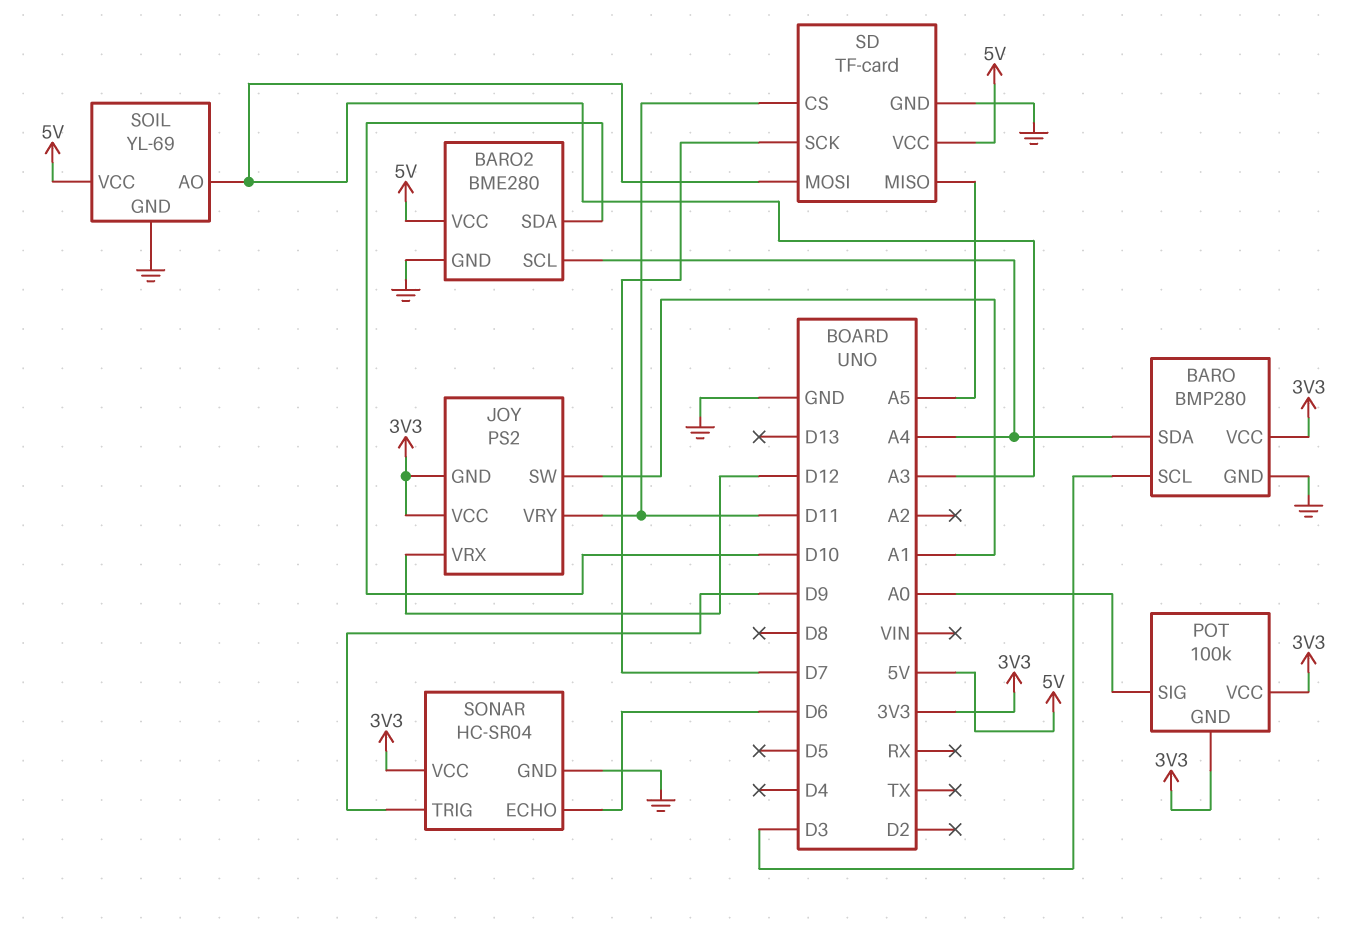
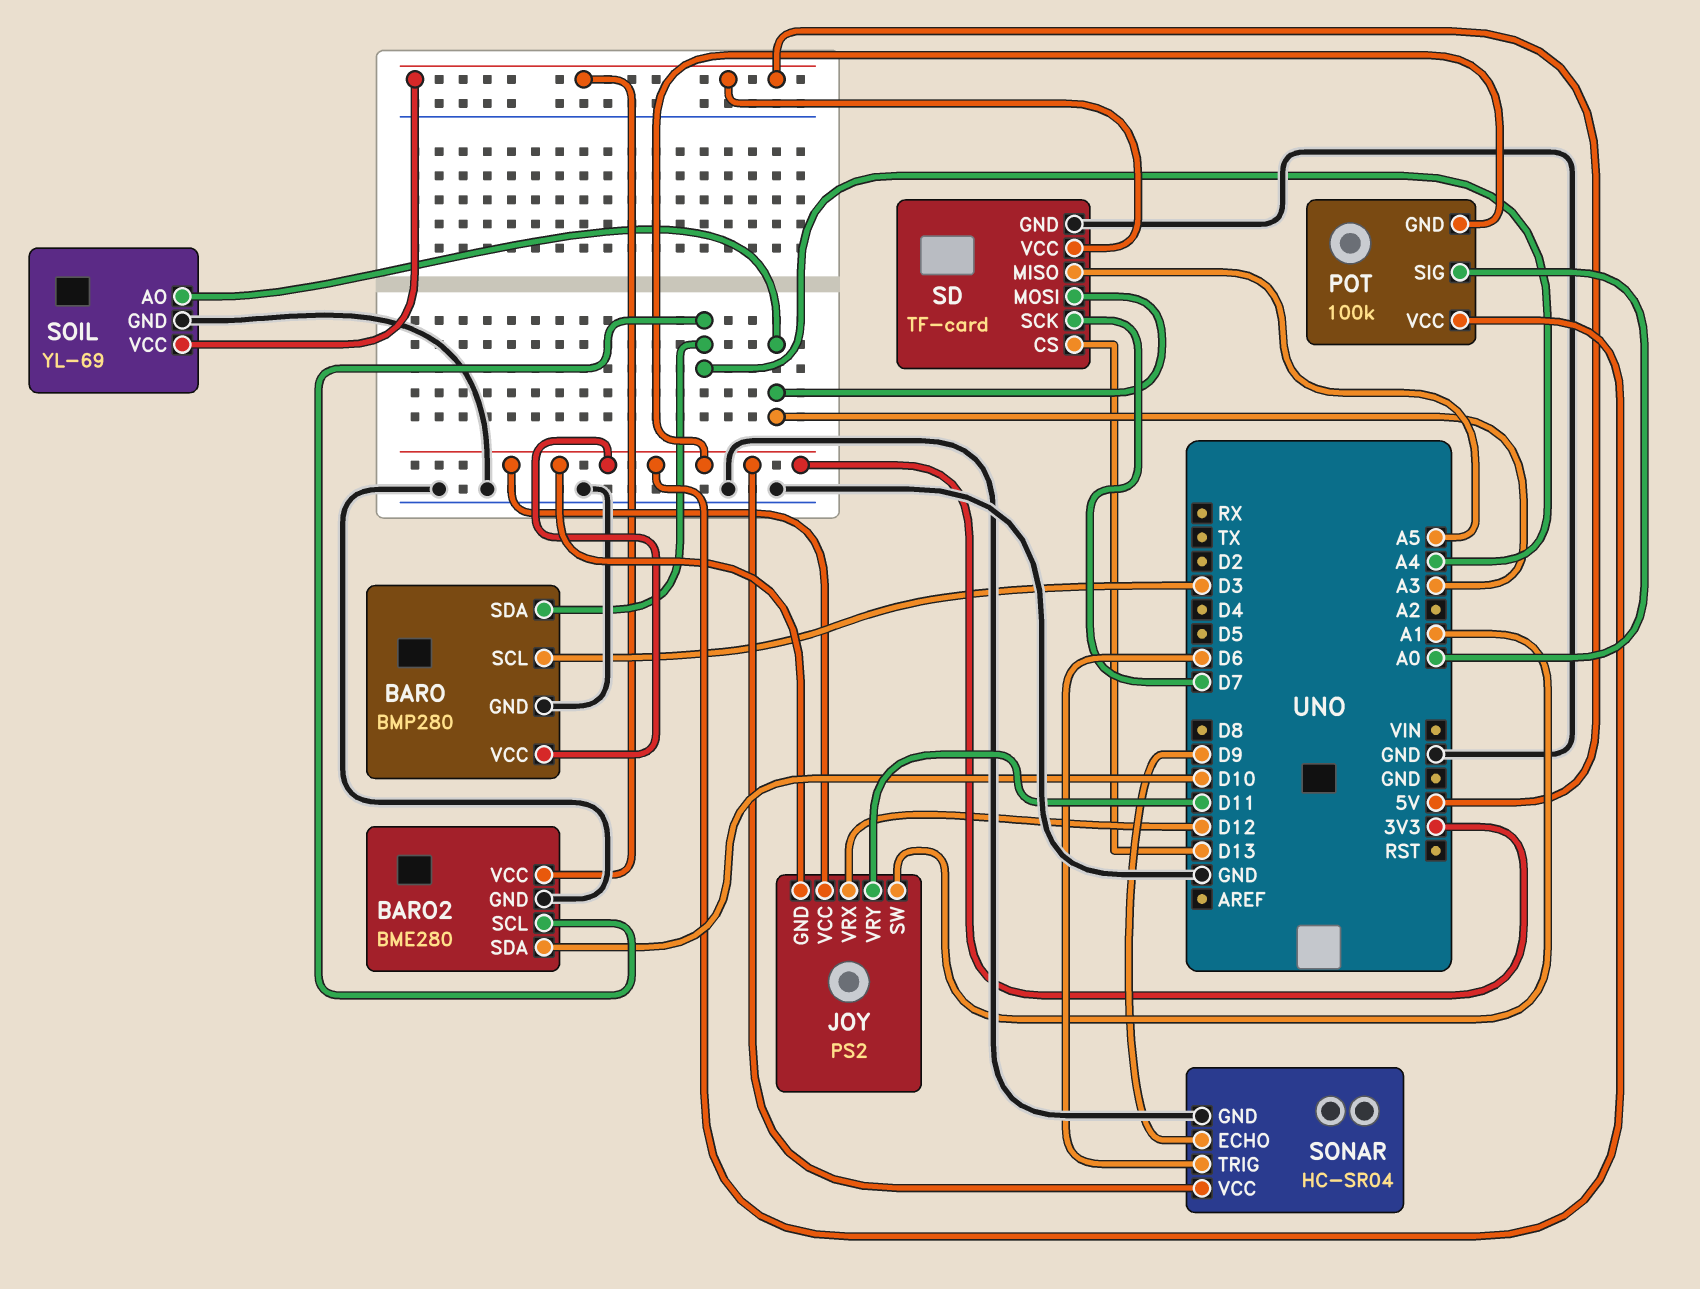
SD pin CS: D11 -> D13
SONAR pin ECHO: D6 -> D9
SONAR pin TRIG: D9 -> D6

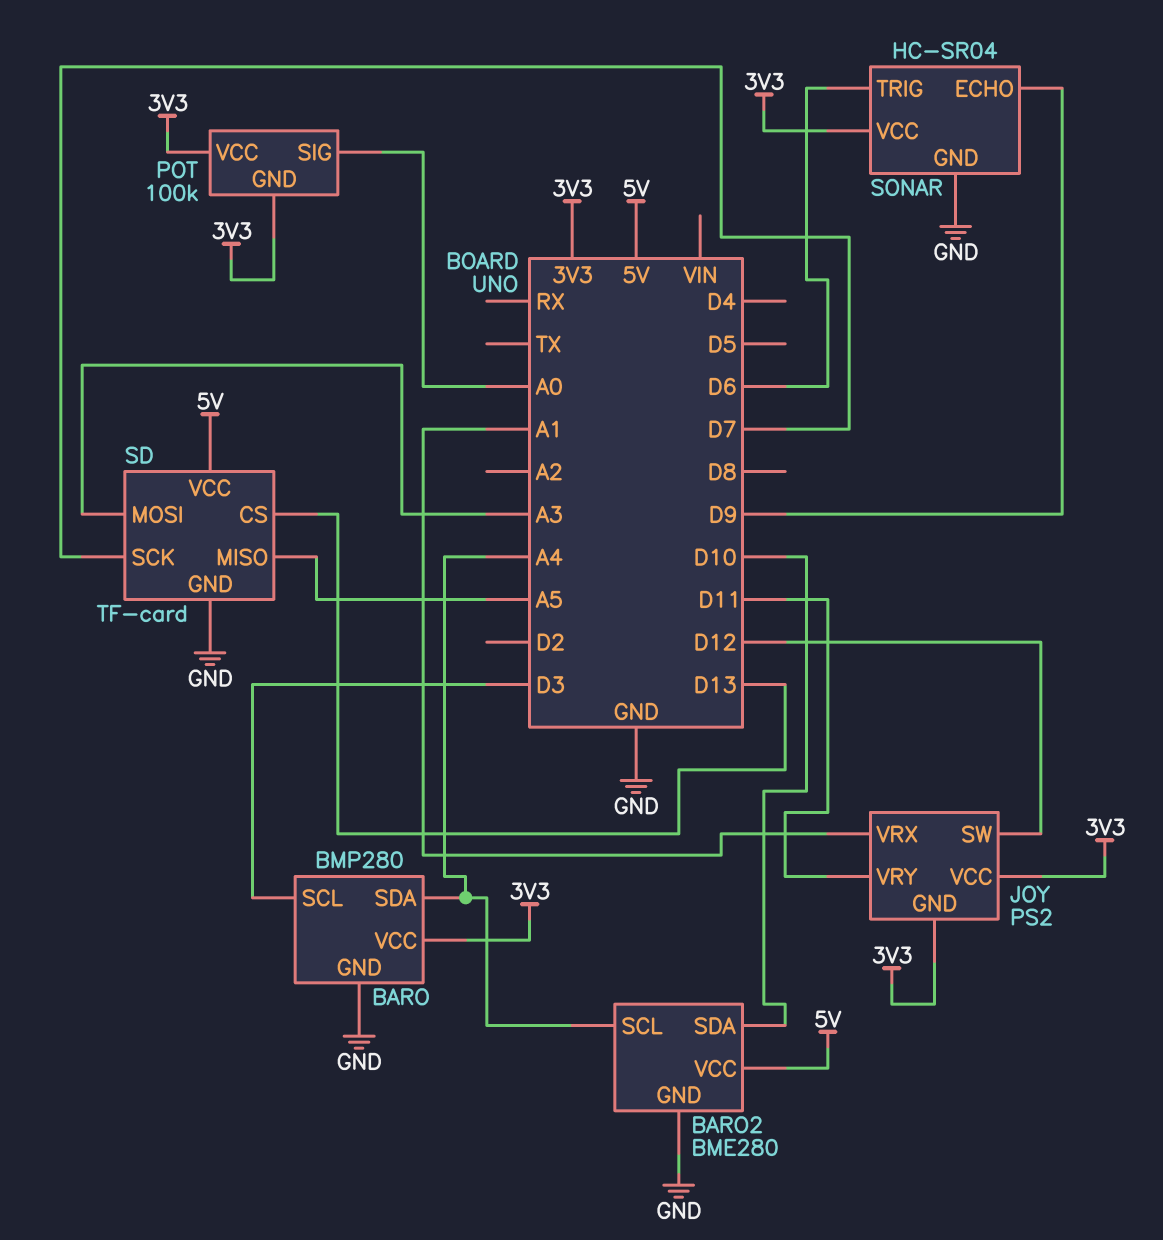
JOY pin SW: A1 -> D12
JOY pin VRX: D12 -> A1
SOIL: YL-69 -> none
SOIL pin AO: A3 -> none
SOIL pin GND: GND -> none
SOIL pin VCC: 5V -> none

